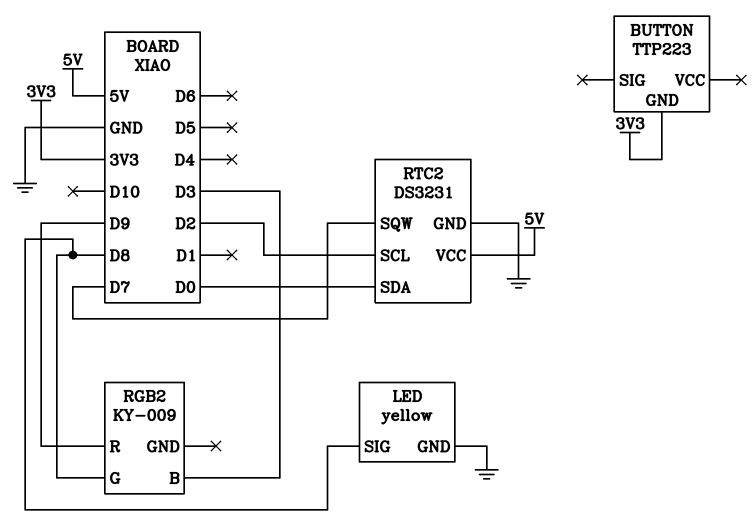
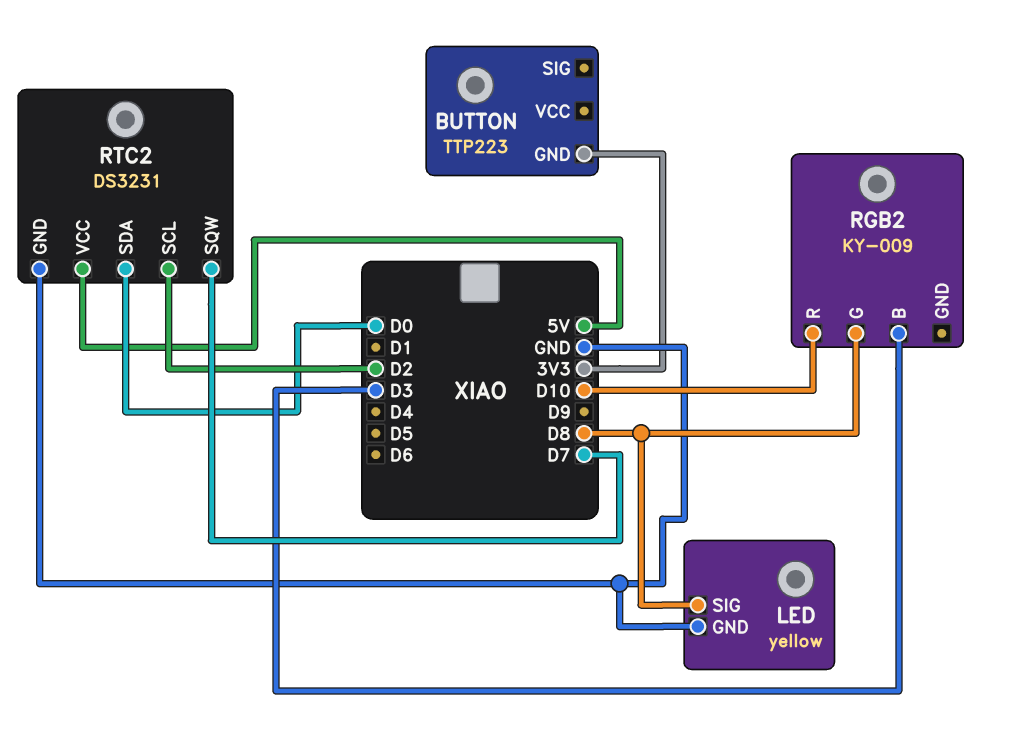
RGB2 pin R: D9 -> D10

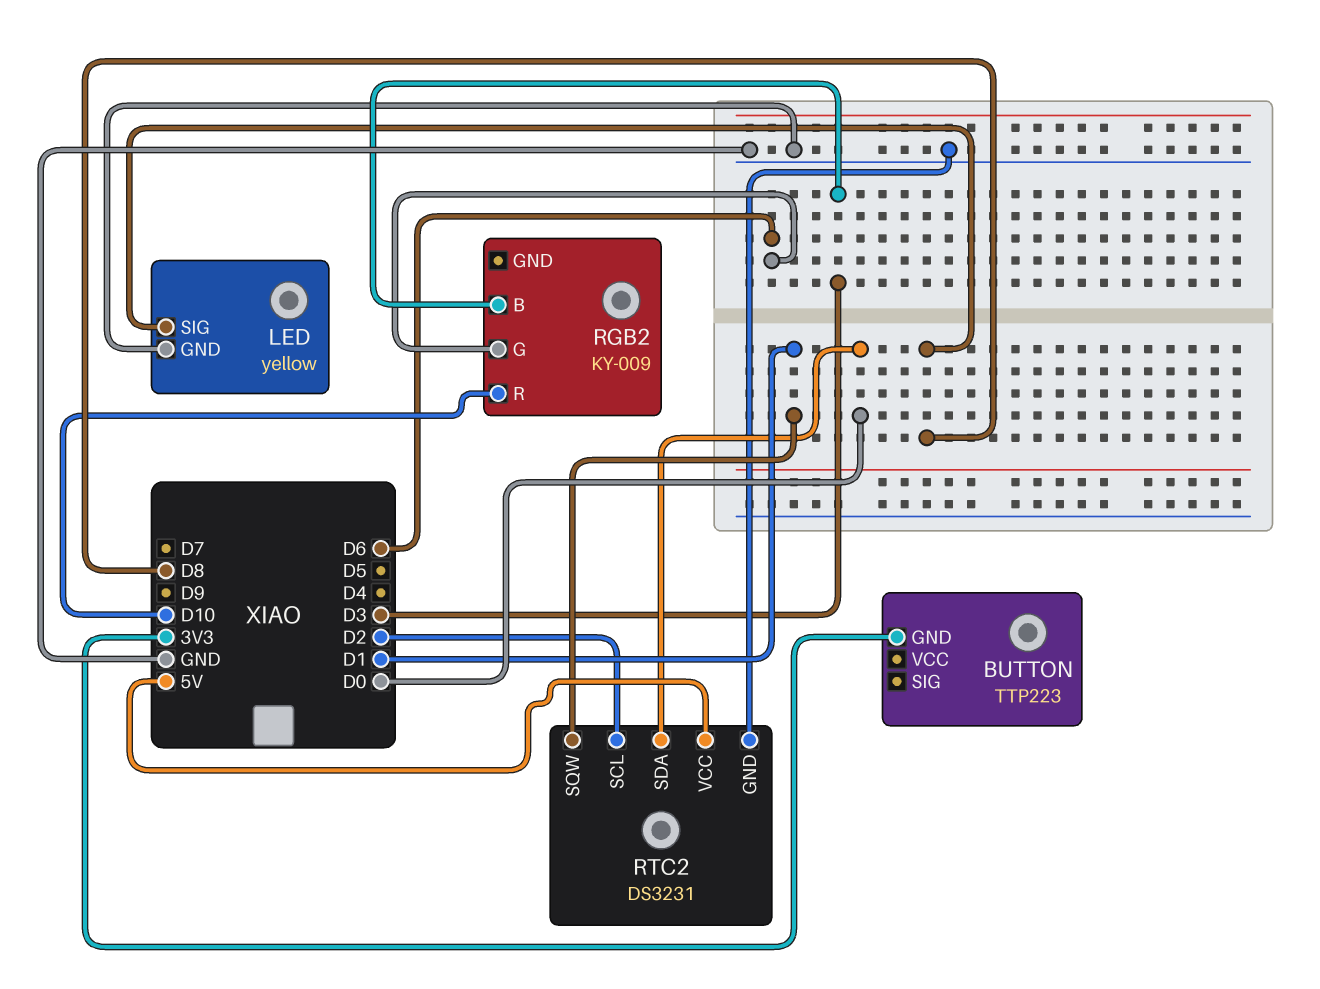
RGB2 pin G: D8 -> D6
RTC2 pin SQW: D7 -> D1

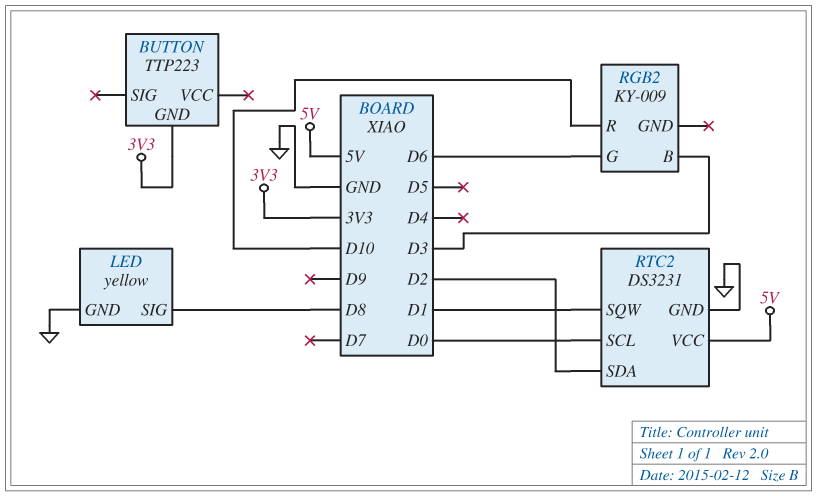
RTC2 pin SCL: D2 -> D0
RTC2 pin SDA: D0 -> D2

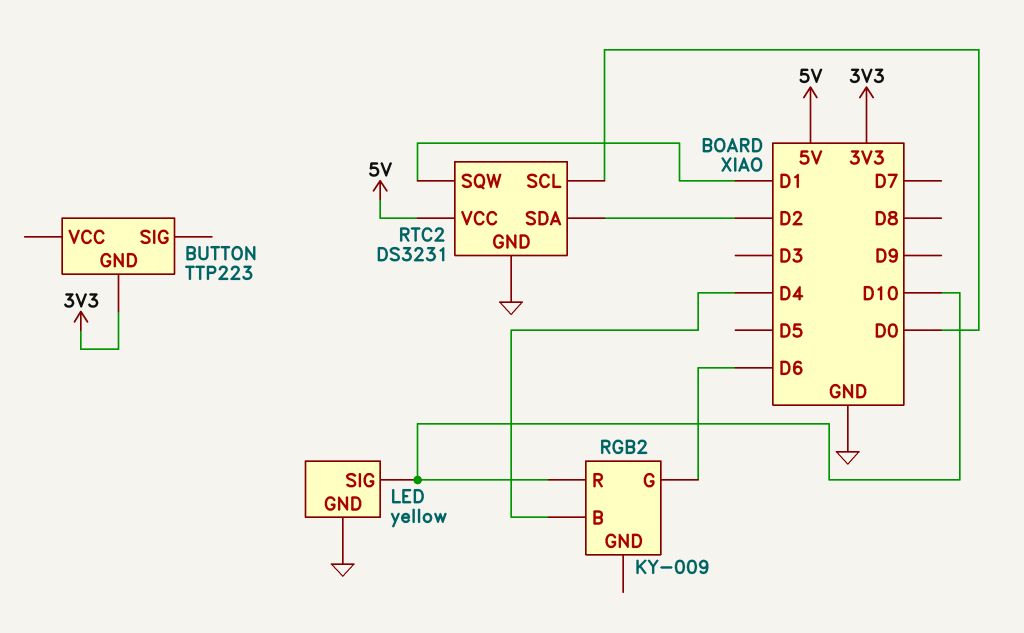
LED pin SIG: D8 -> D10
RGB2 pin B: D3 -> D4

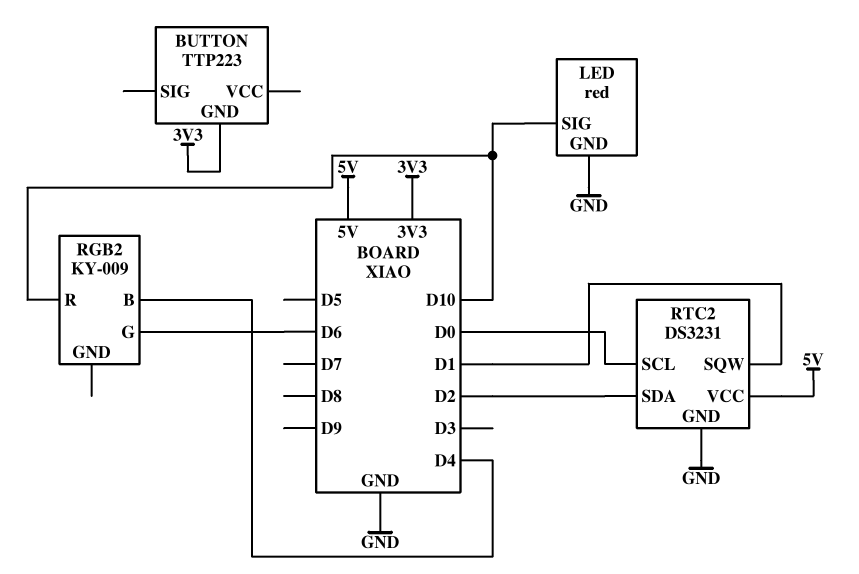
LED: yellow -> red

